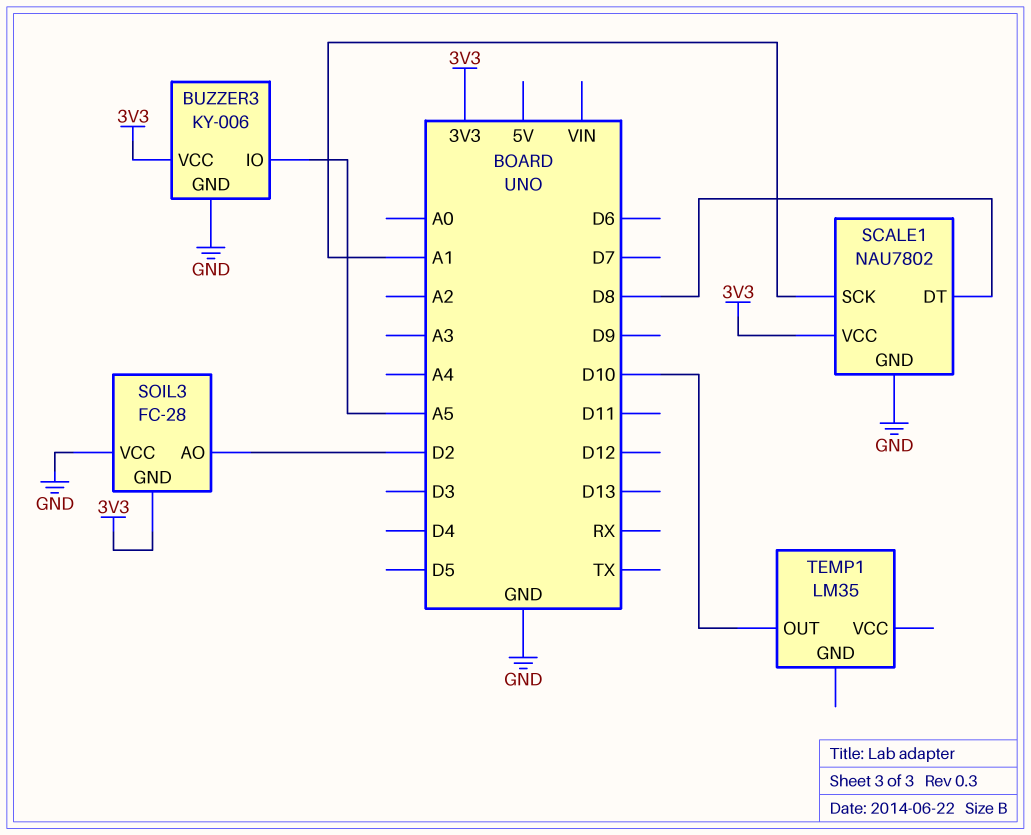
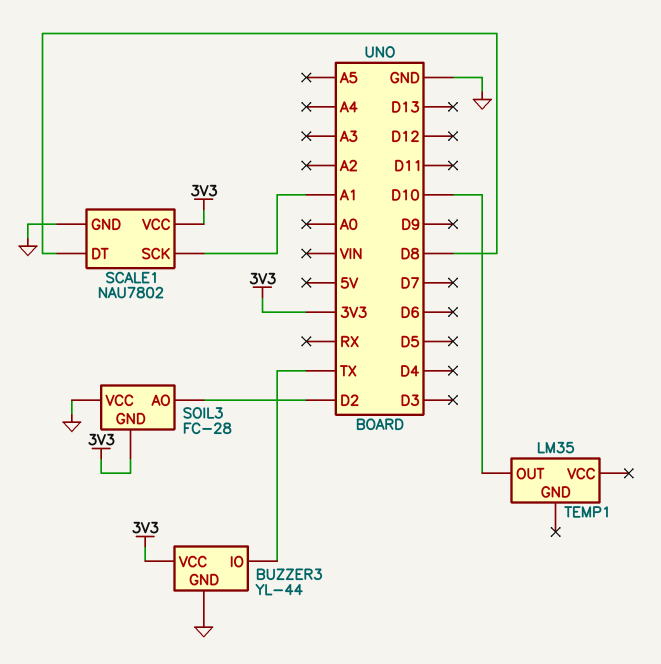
BUZZER3: KY-006 -> YL-44
BUZZER3 pin IO: A5 -> TX

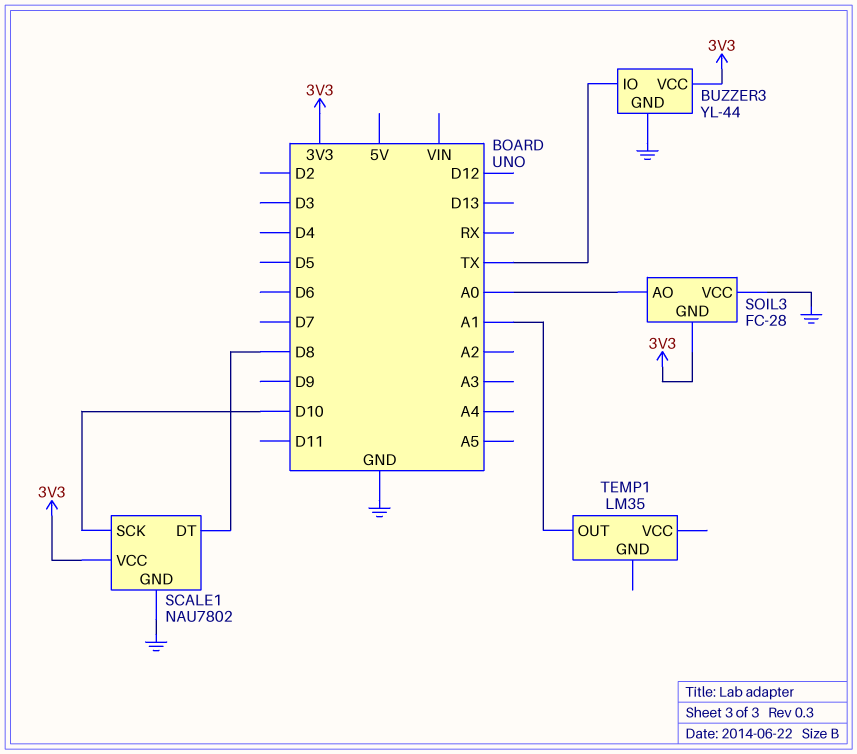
SCALE1 pin SCK: A1 -> D10
SOIL3 pin AO: D2 -> A0
TEMP1 pin OUT: D10 -> A1

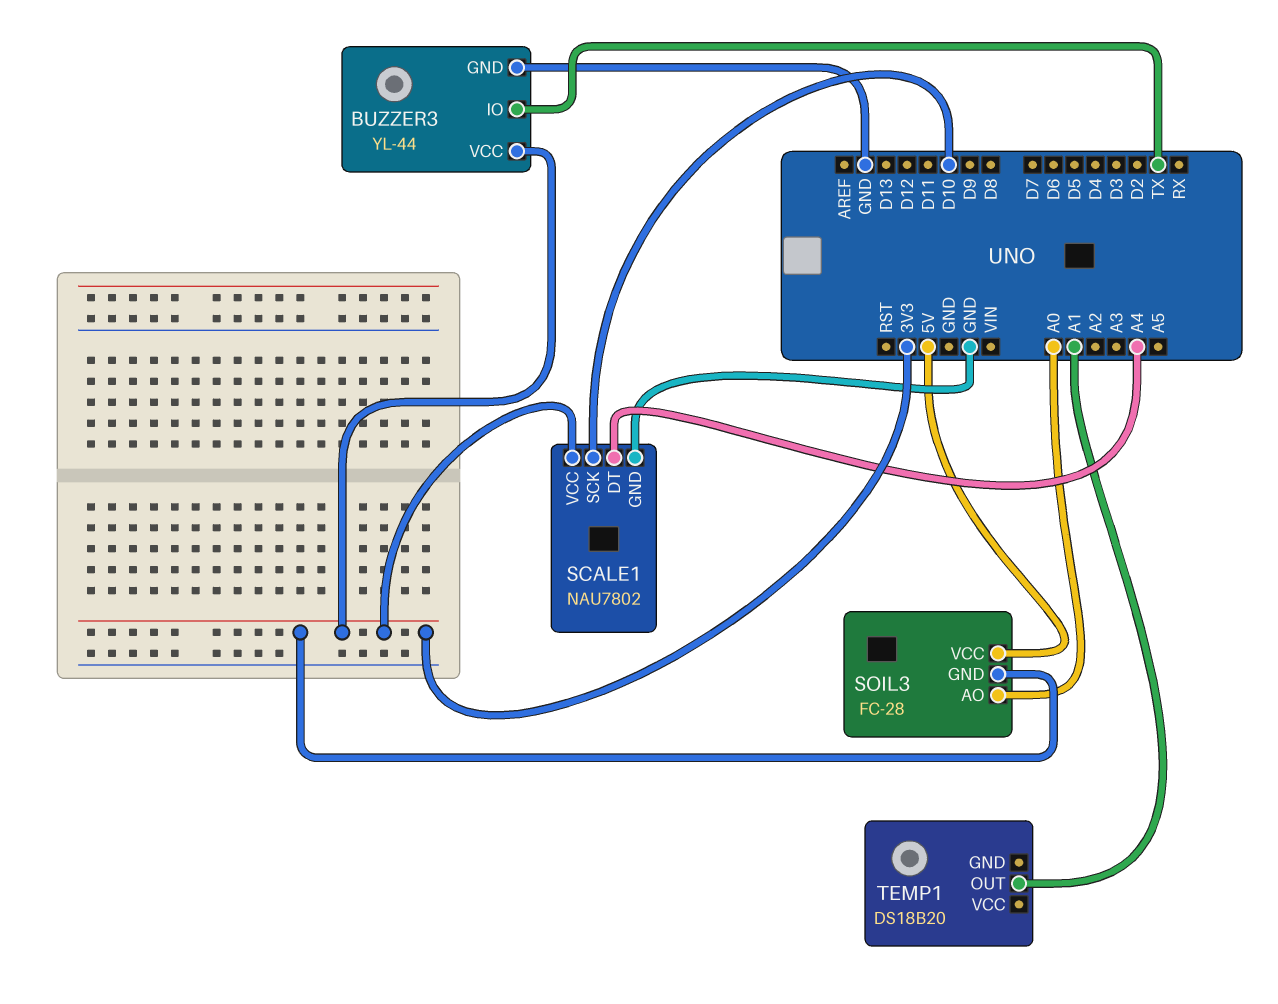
SCALE1 pin DT: D8 -> A4
SOIL3 pin VCC: GND -> 5V
TEMP1: LM35 -> DS18B20

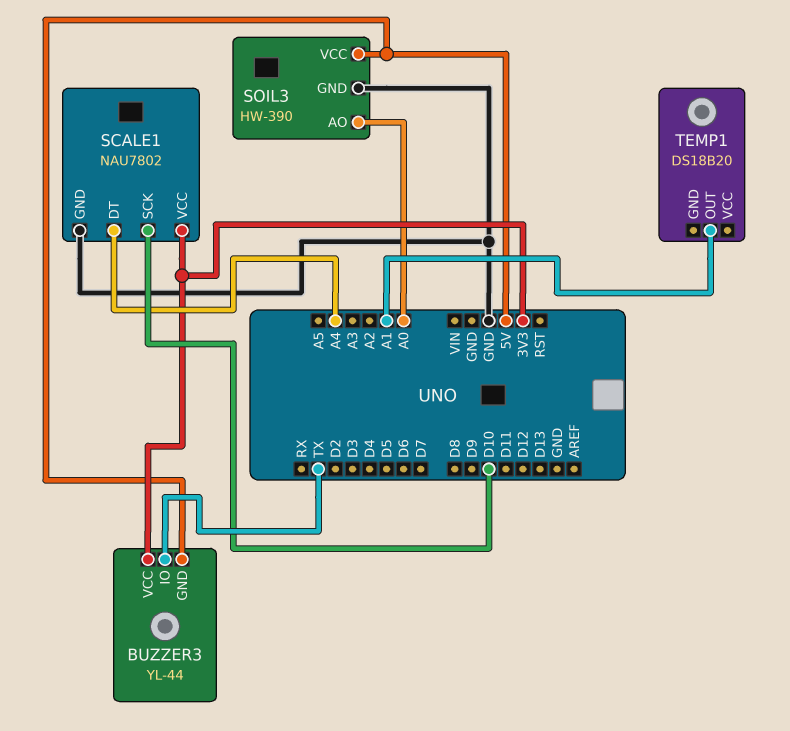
BUZZER3 pin GND: GND -> 5V
SOIL3: FC-28 -> HW-390
SOIL3 pin GND: 3V3 -> GND

